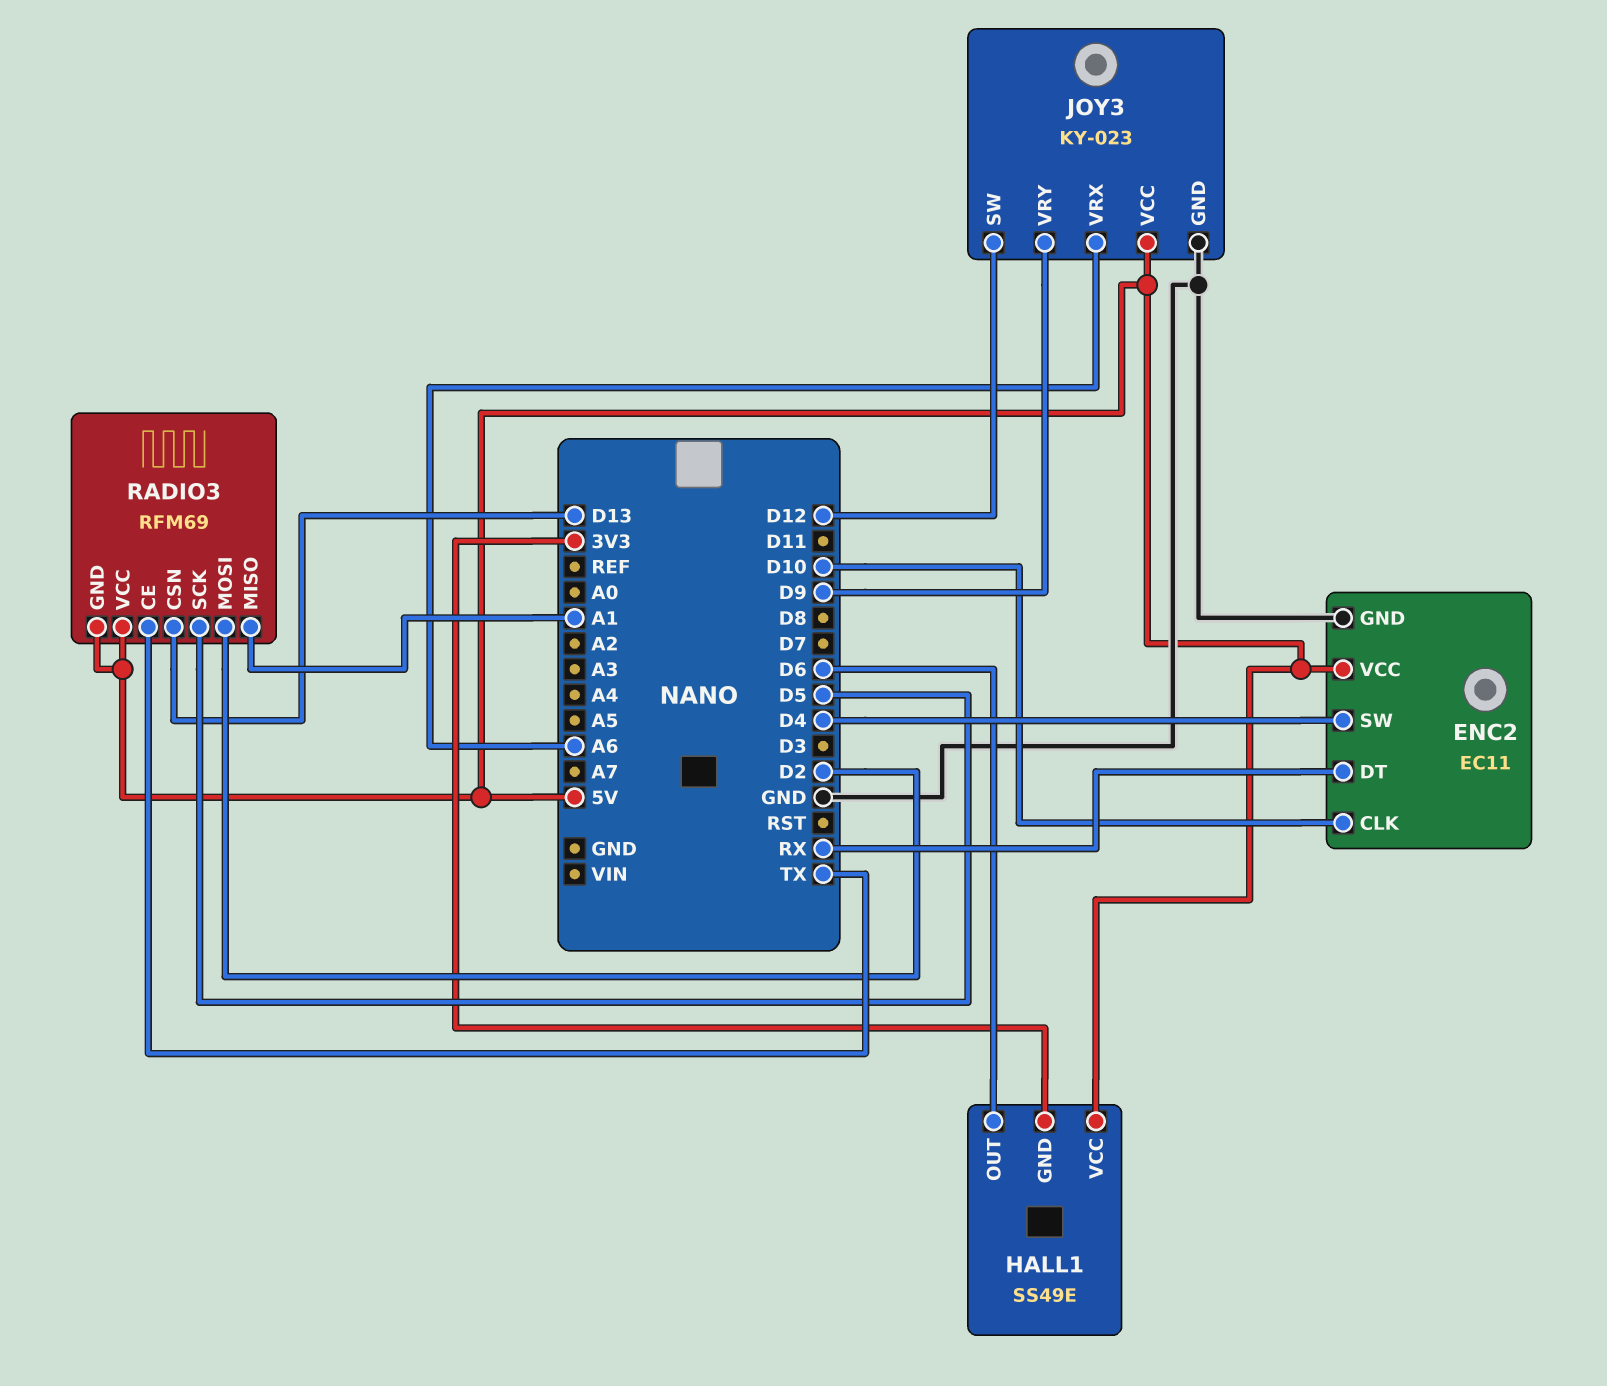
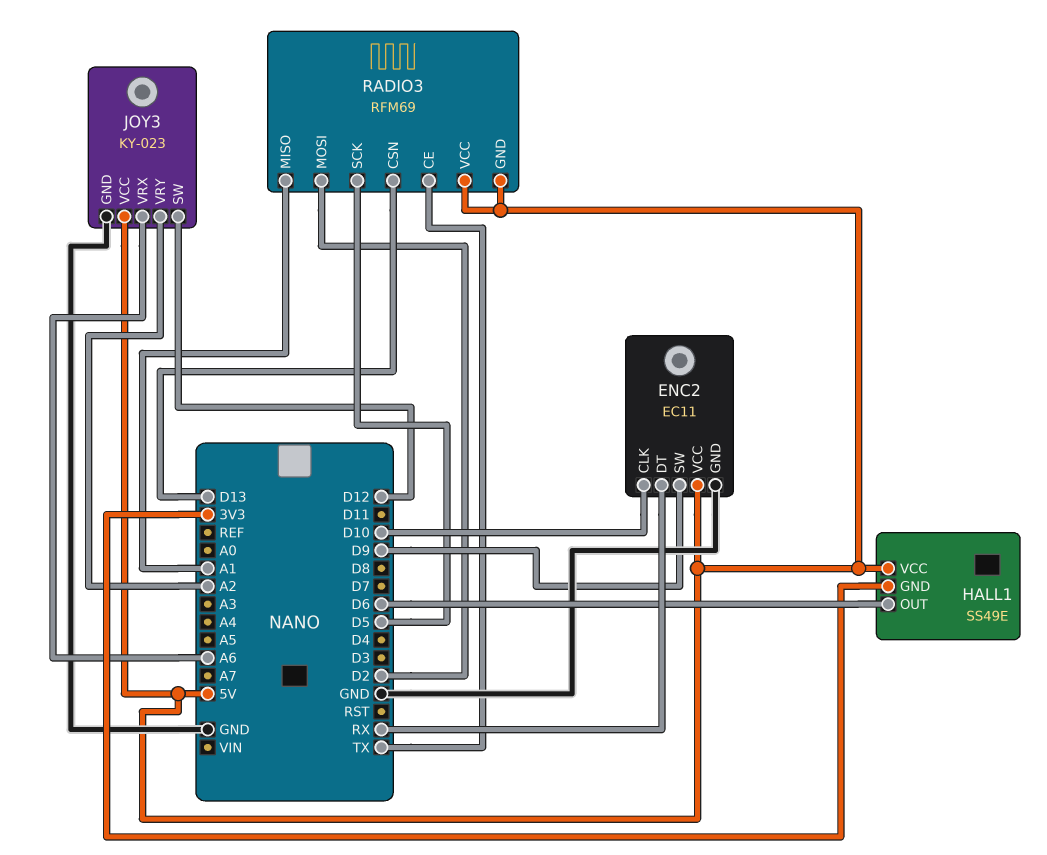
ENC2 pin SW: D4 -> D9
JOY3 pin VRY: D9 -> A2

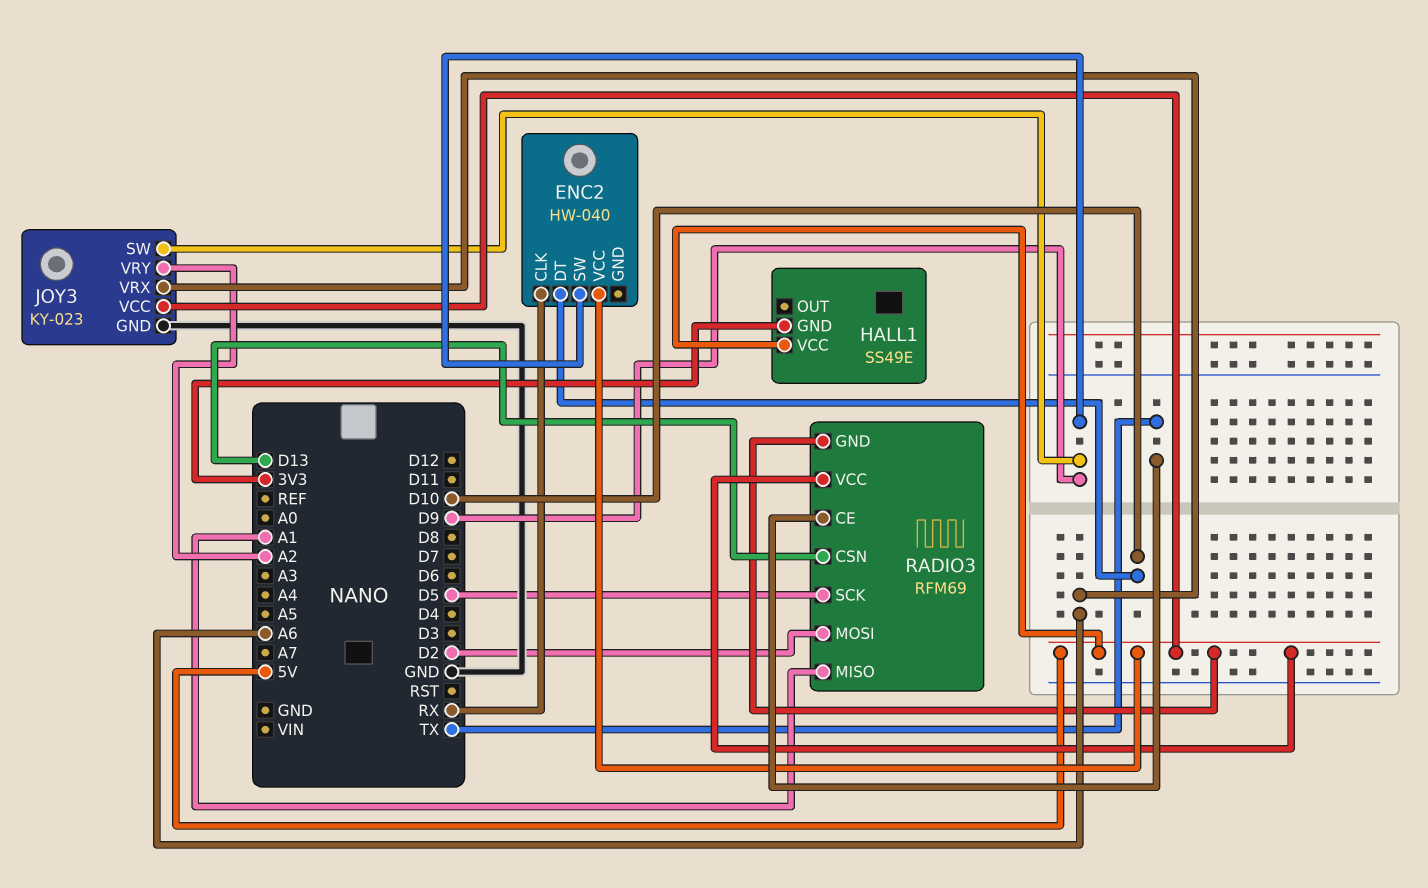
ENC2: EC11 -> HW-040
ENC2 pin CLK: D10 -> RX
ENC2 pin DT: RX -> D10
ENC2 pin GND: GND -> none
HALL1 pin OUT: D6 -> none
JOY3 pin SW: D12 -> D9

